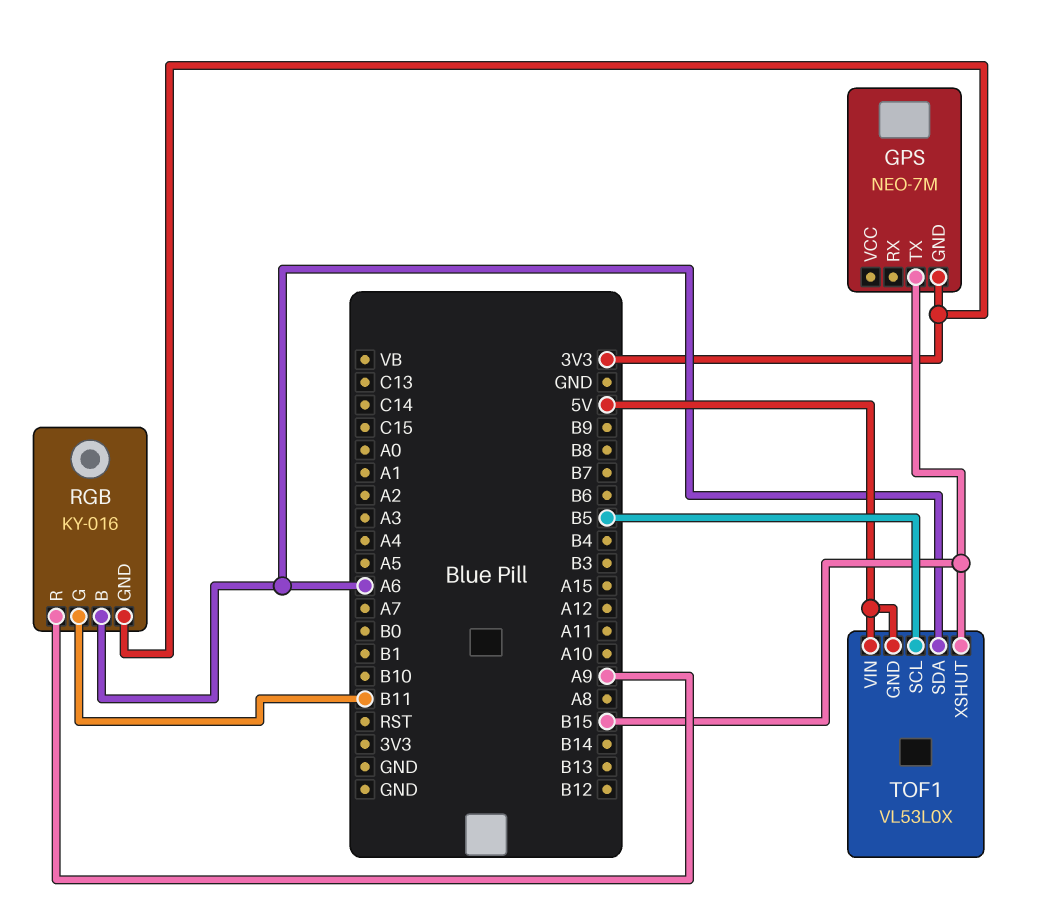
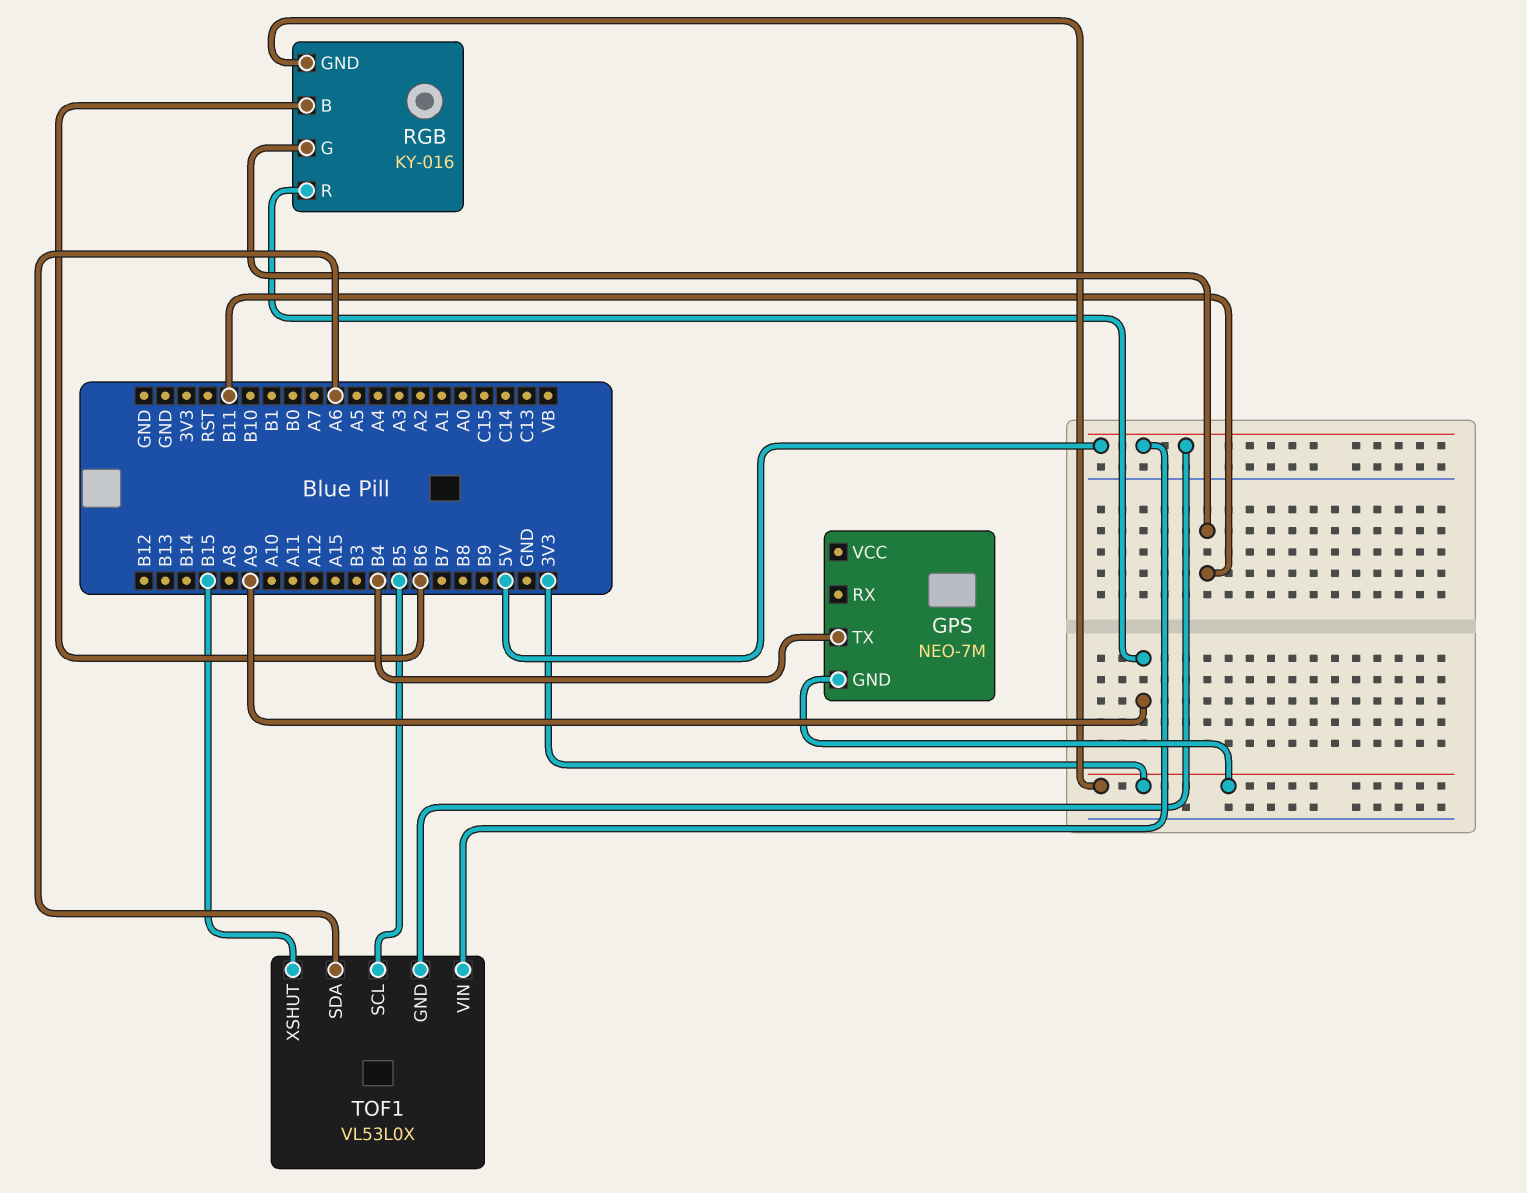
GPS pin TX: B15 -> B4
RGB pin B: A6 -> B6

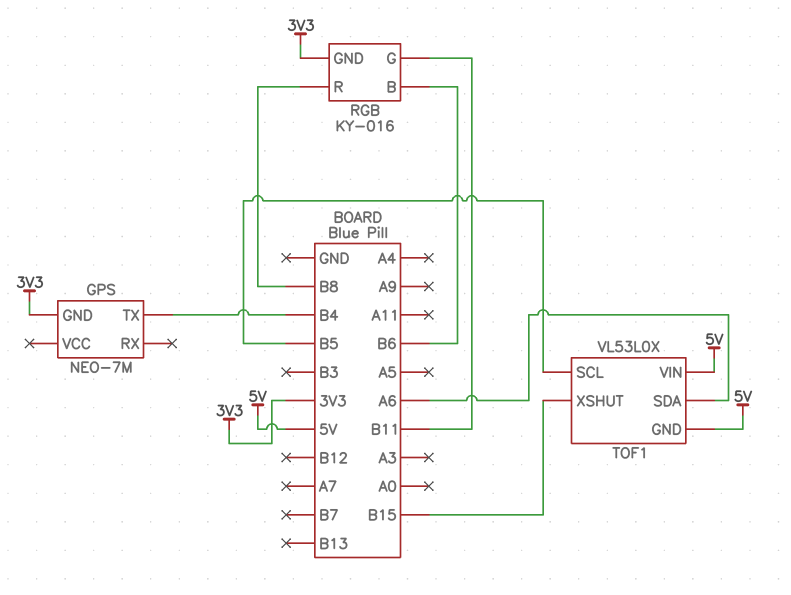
RGB pin R: A9 -> B8

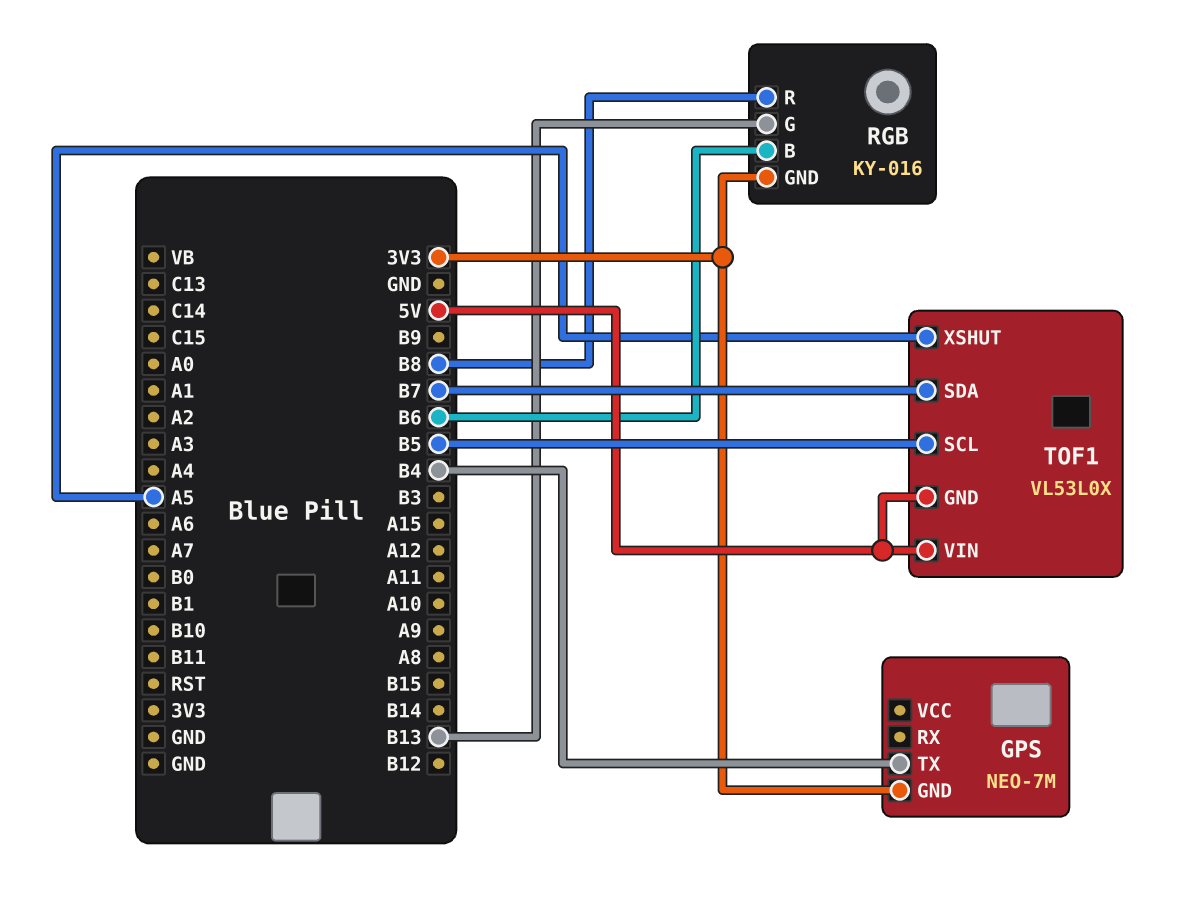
RGB pin G: B11 -> B13
TOF1 pin SDA: A6 -> B7
TOF1 pin XSHUT: B15 -> A5

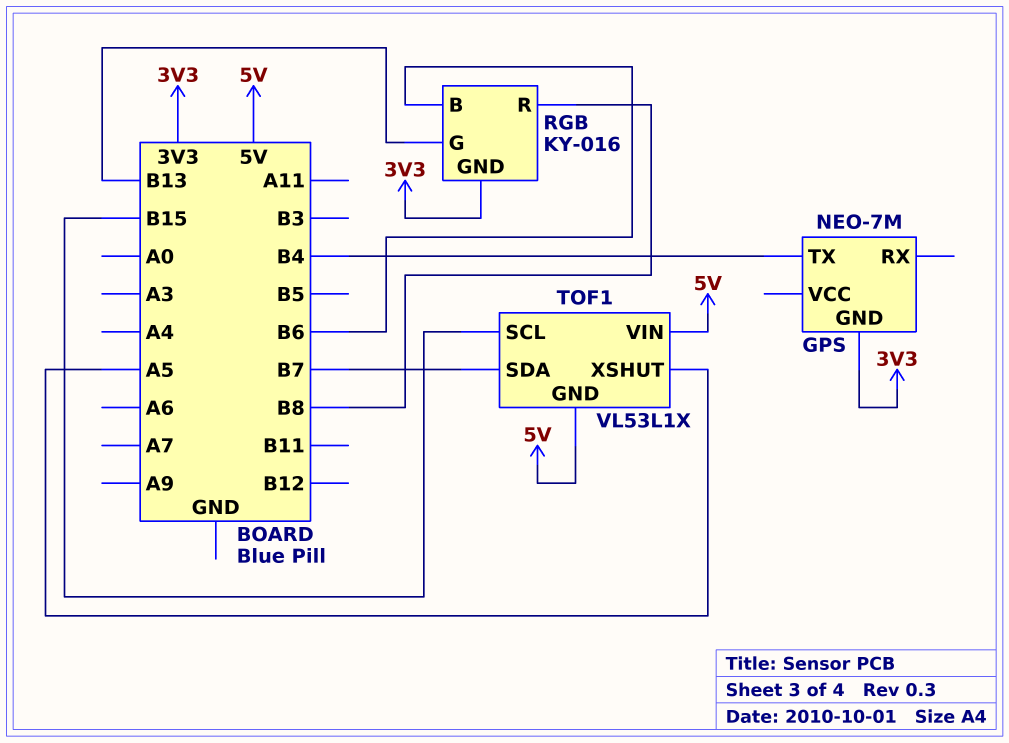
TOF1: VL53L0X -> VL53L1X
TOF1 pin SCL: B5 -> B15

